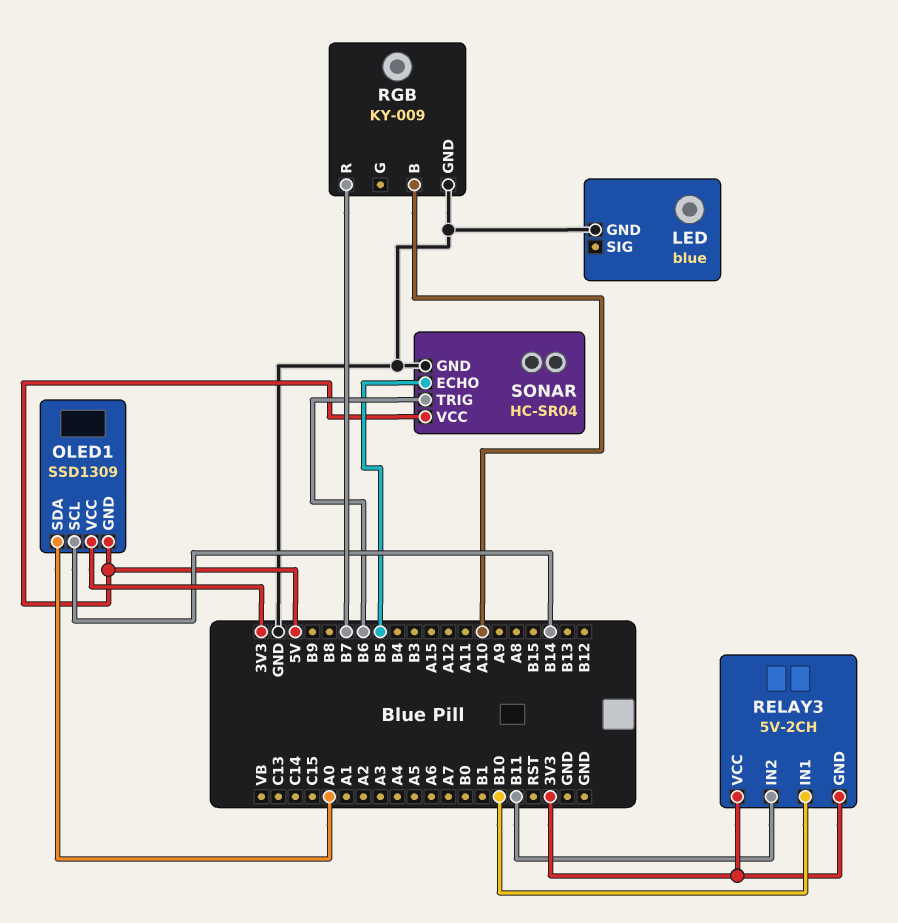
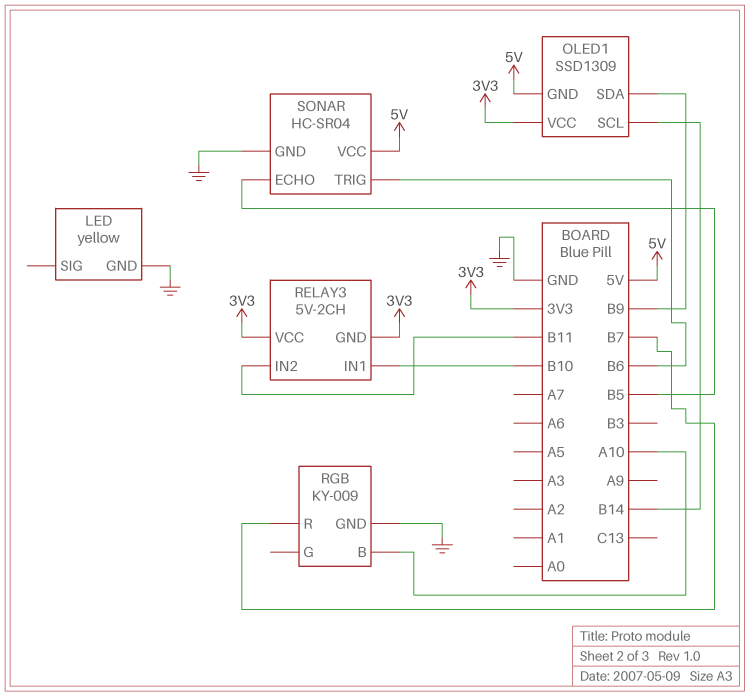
LED: blue -> yellow
OLED1 pin SDA: A0 -> B9

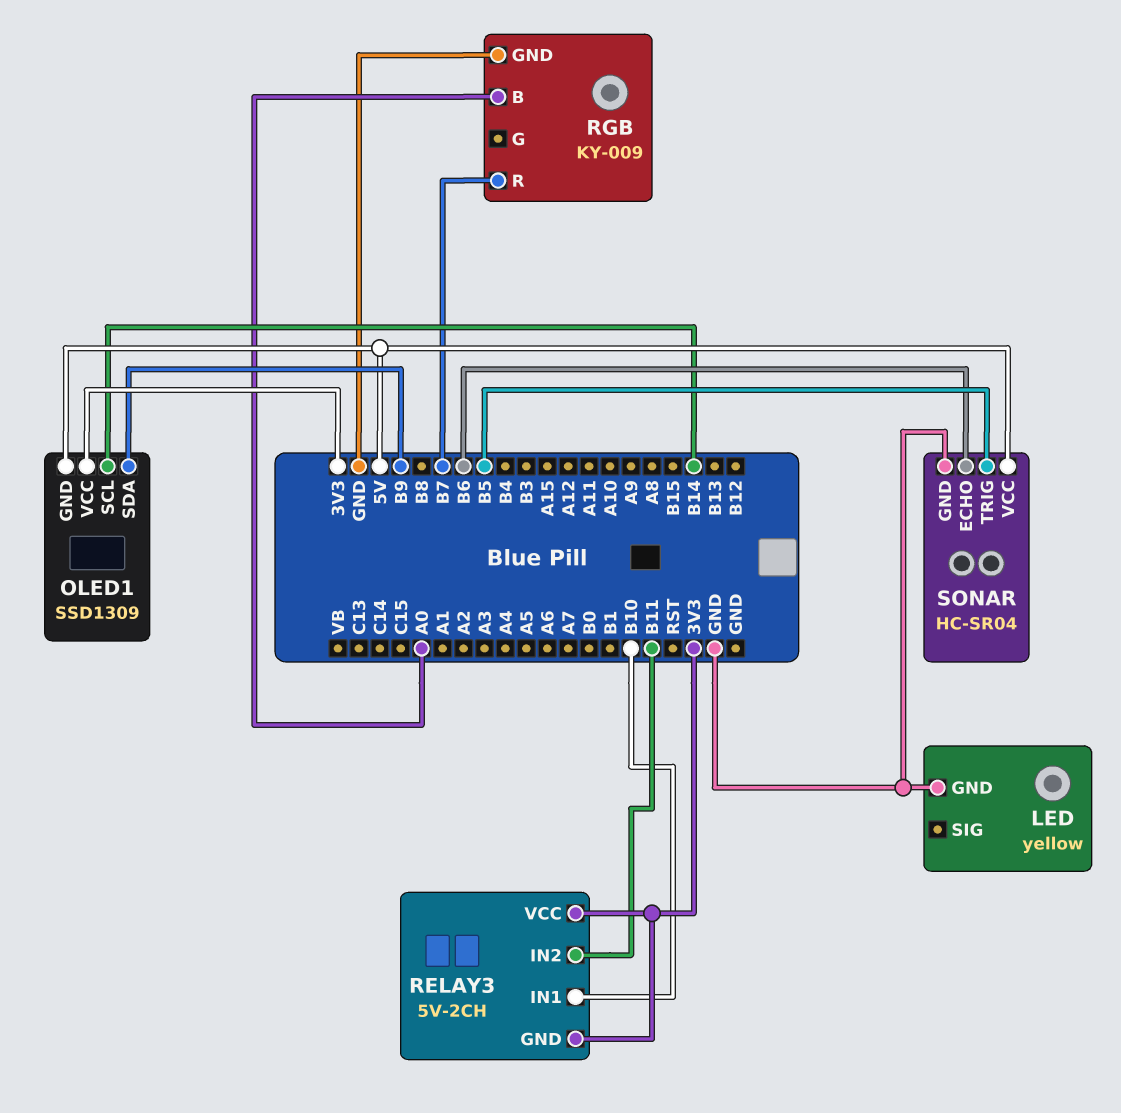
RGB pin B: A10 -> A0
SONAR pin ECHO: B5 -> B6
SONAR pin TRIG: B6 -> B5

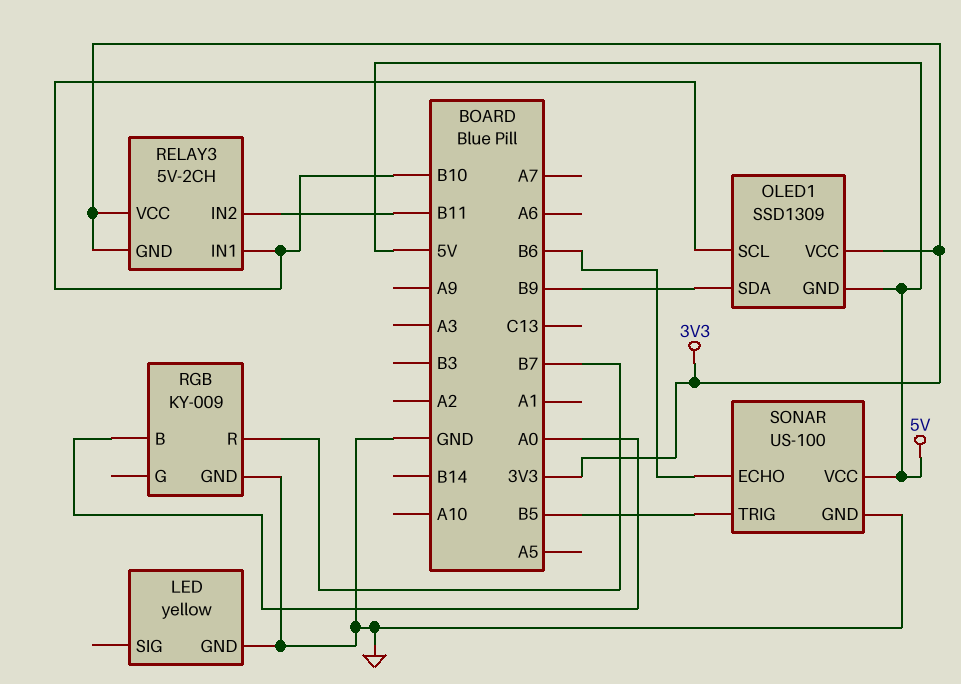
OLED1 pin SCL: B14 -> B10
SONAR: HC-SR04 -> US-100

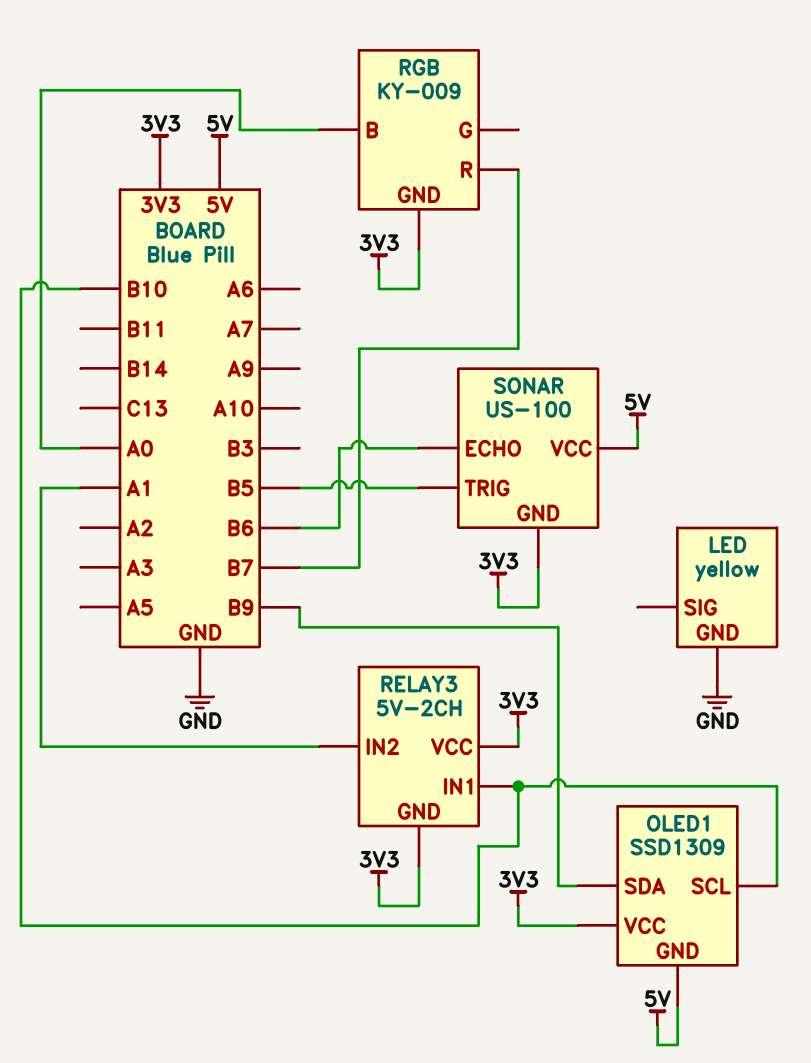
RELAY3 pin IN2: B11 -> A1
RGB pin GND: GND -> 3V3
SONAR pin GND: GND -> 3V3

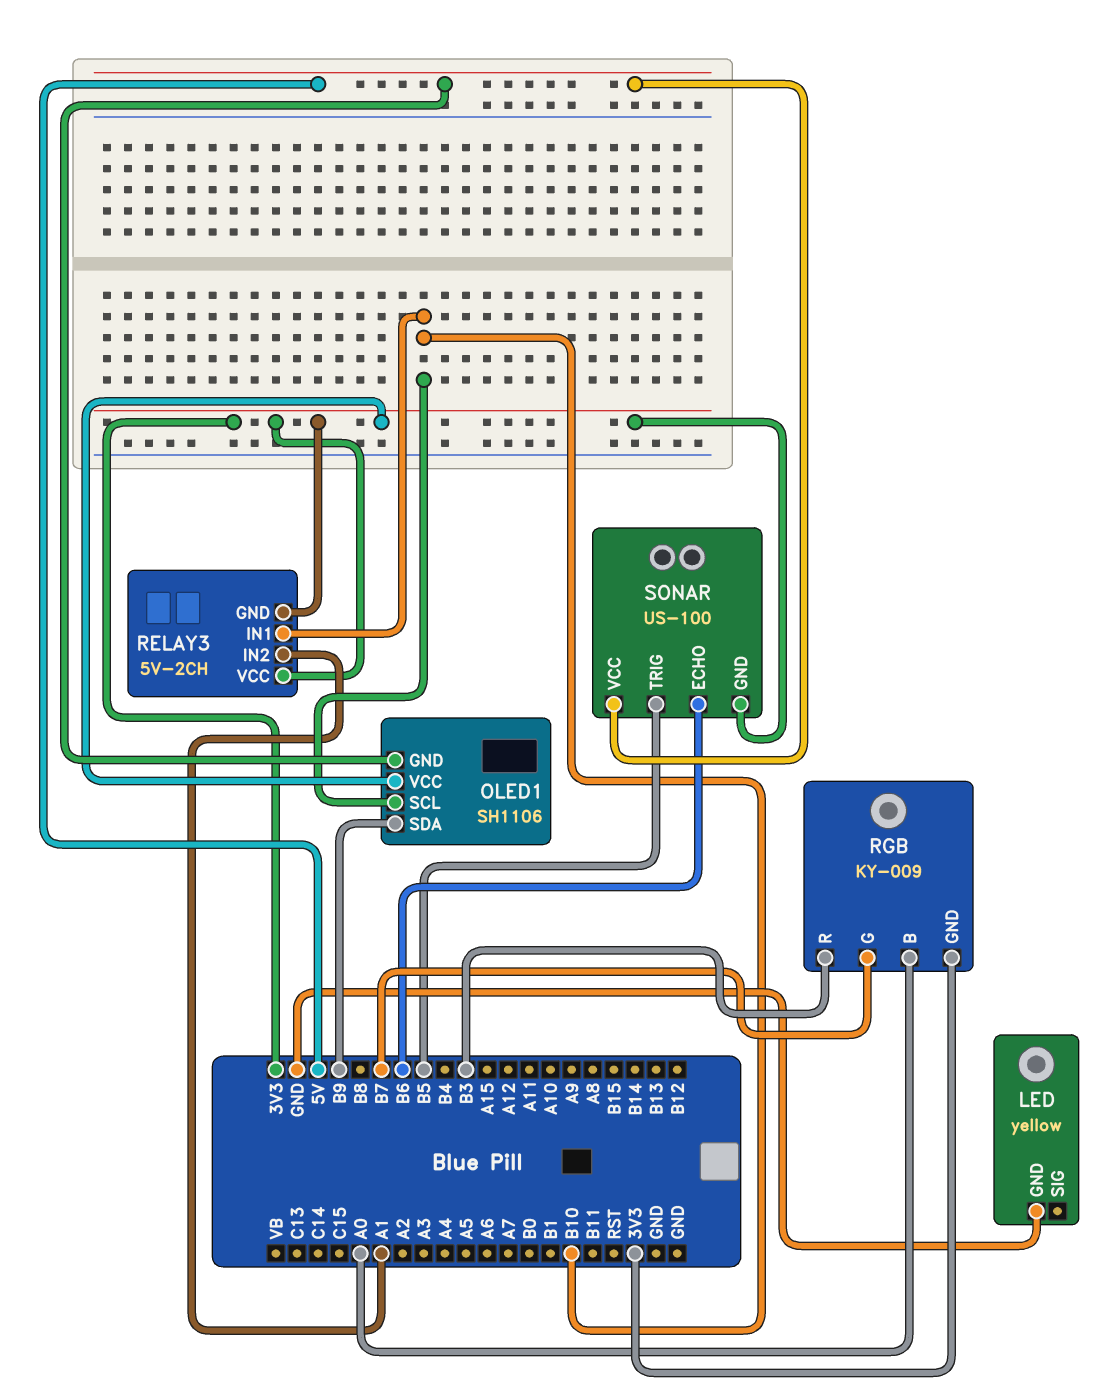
OLED1: SSD1309 -> SH1106
RGB pin G: none -> B7
RGB pin R: B7 -> B3

